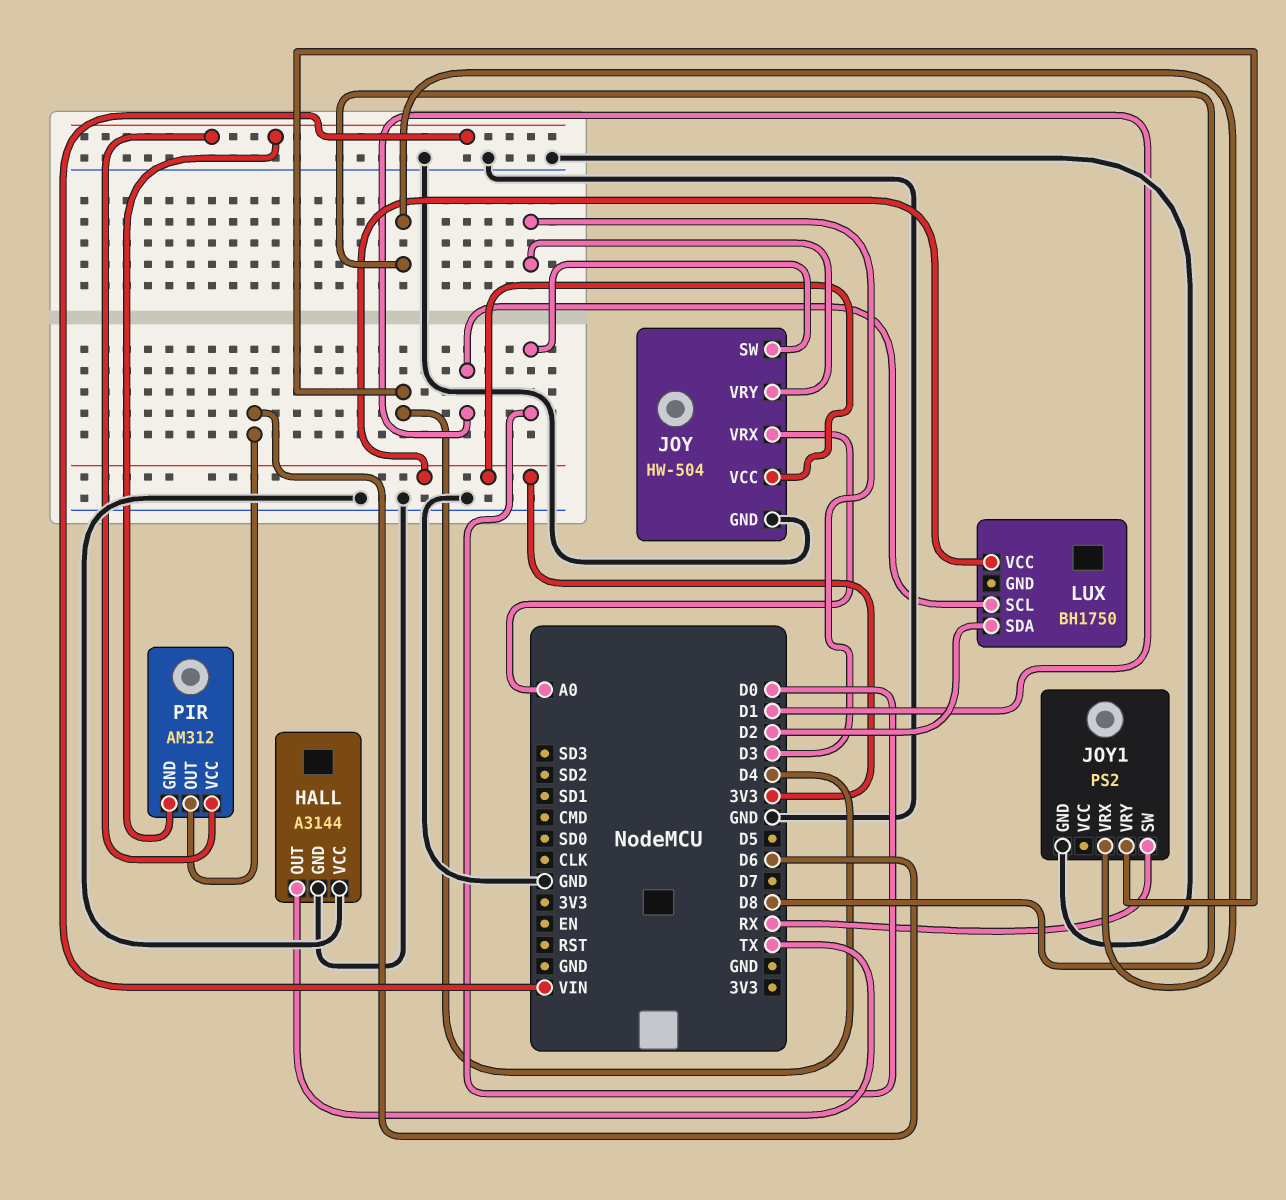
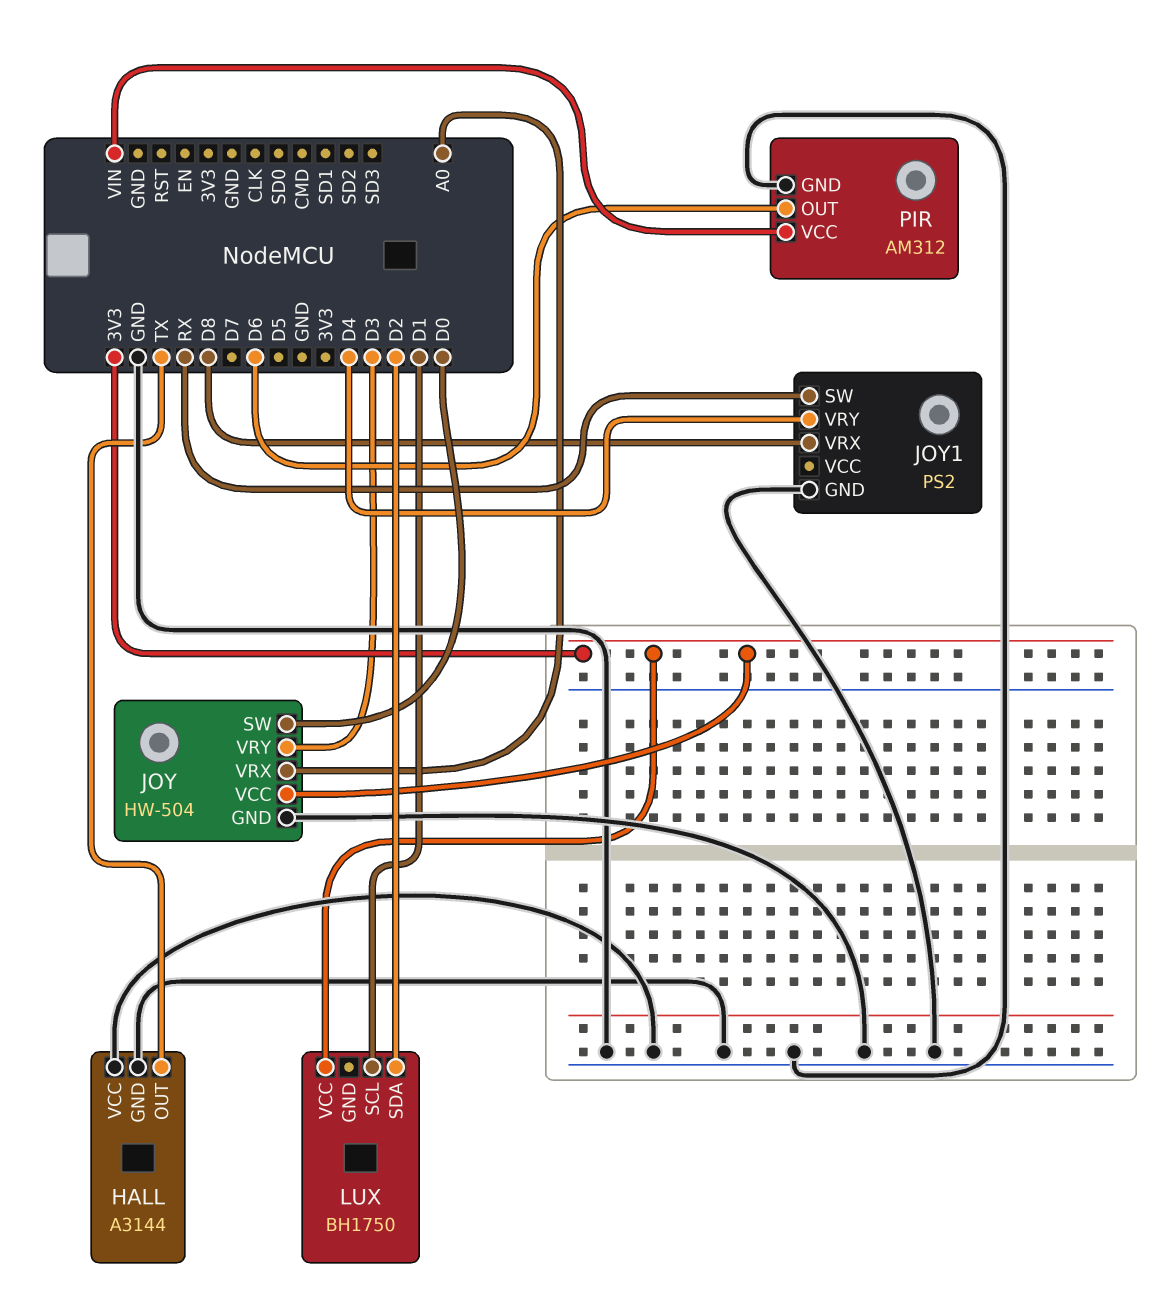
PIR pin GND: VIN -> GND

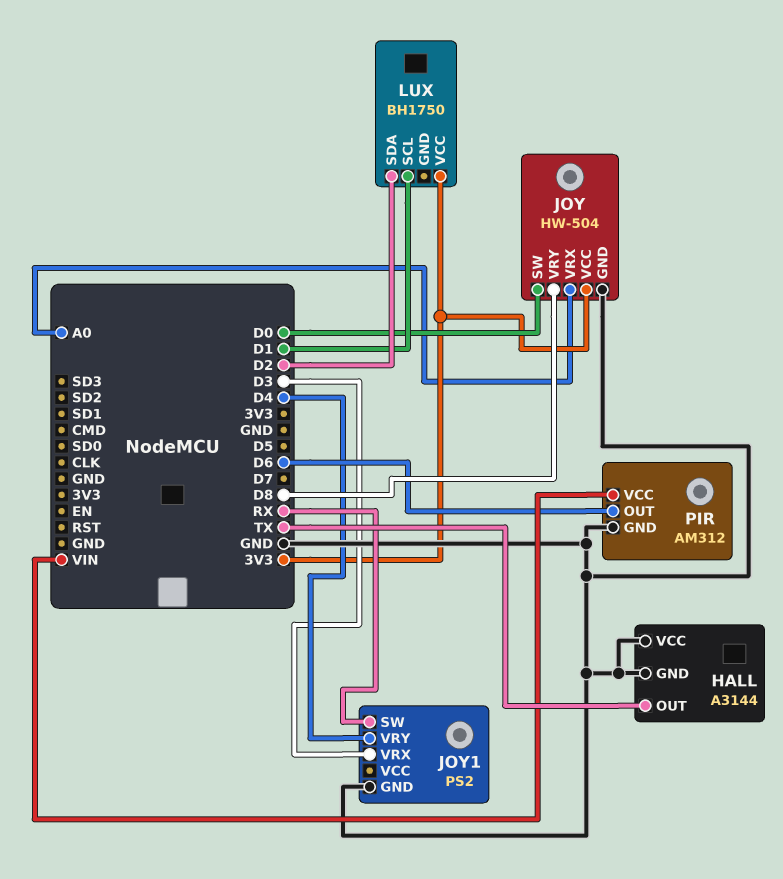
JOY pin VRY: D3 -> D8
JOY1 pin VRX: D8 -> D3

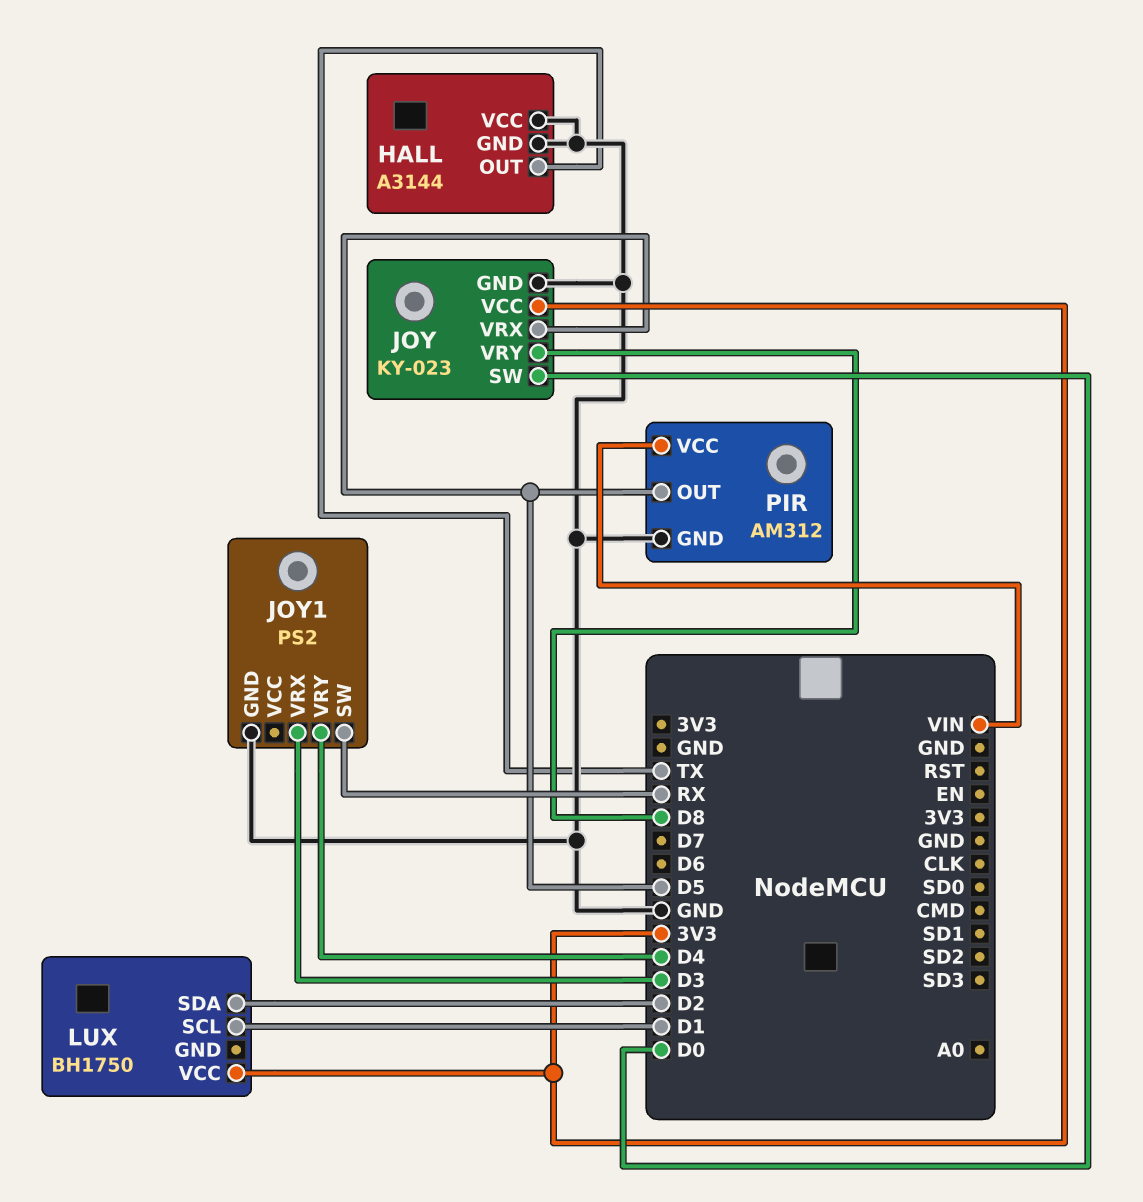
JOY: HW-504 -> KY-023
JOY pin VRX: A0 -> D5
PIR pin OUT: D6 -> D5

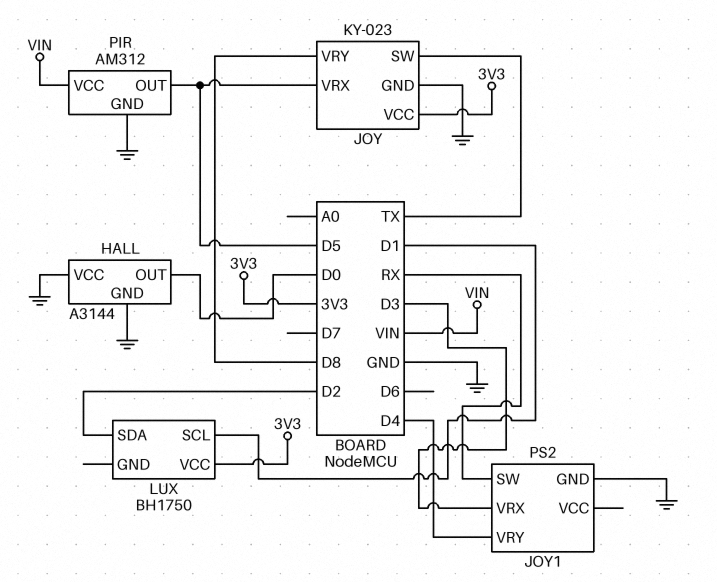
HALL pin OUT: TX -> D0
JOY pin SW: D0 -> TX

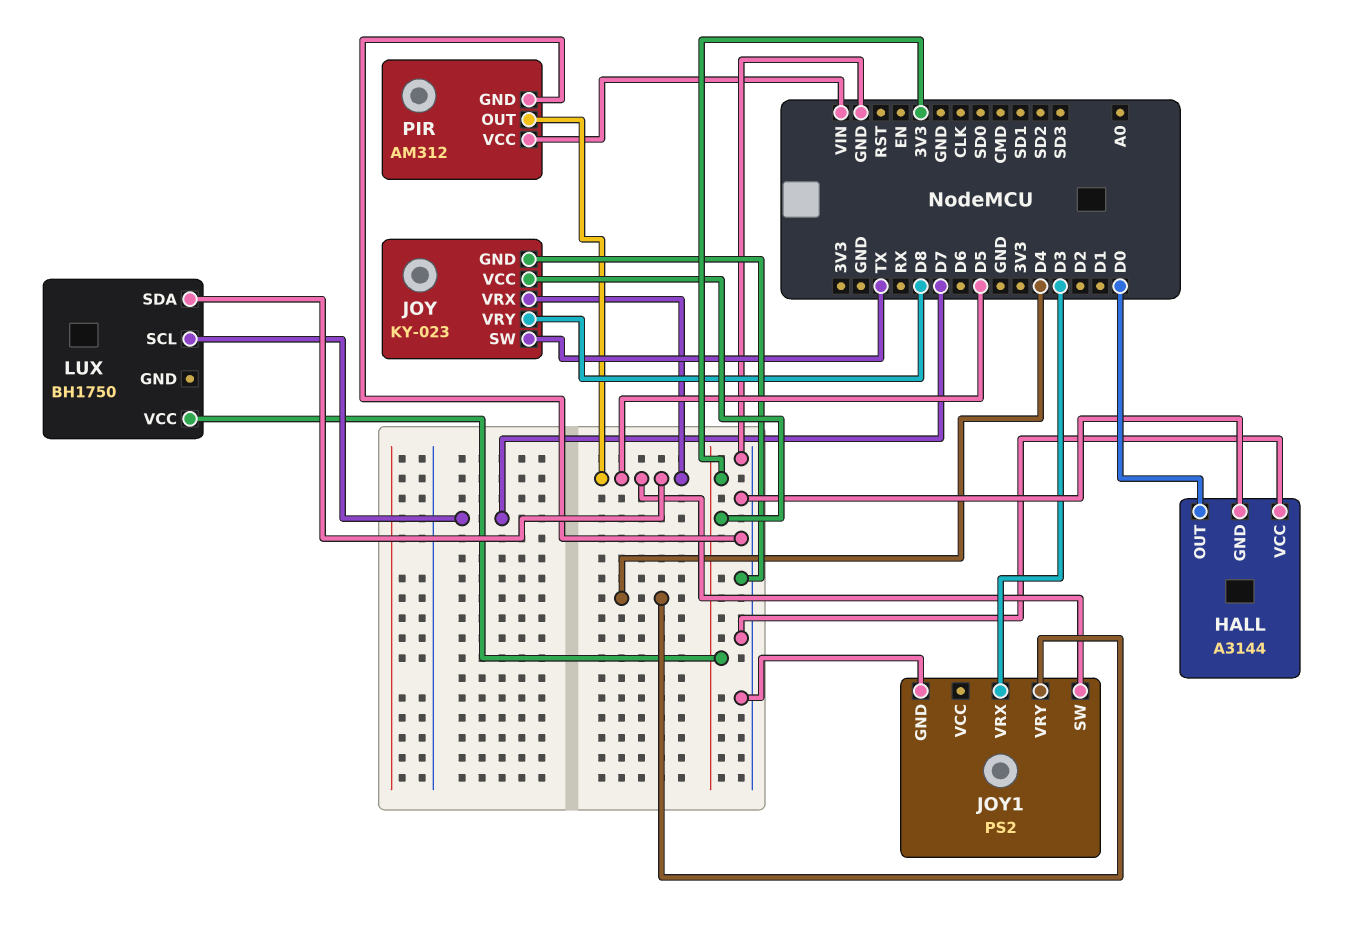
JOY1 pin SW: RX -> D5
LUX pin SCL: D1 -> D7
LUX pin SDA: D2 -> D5

